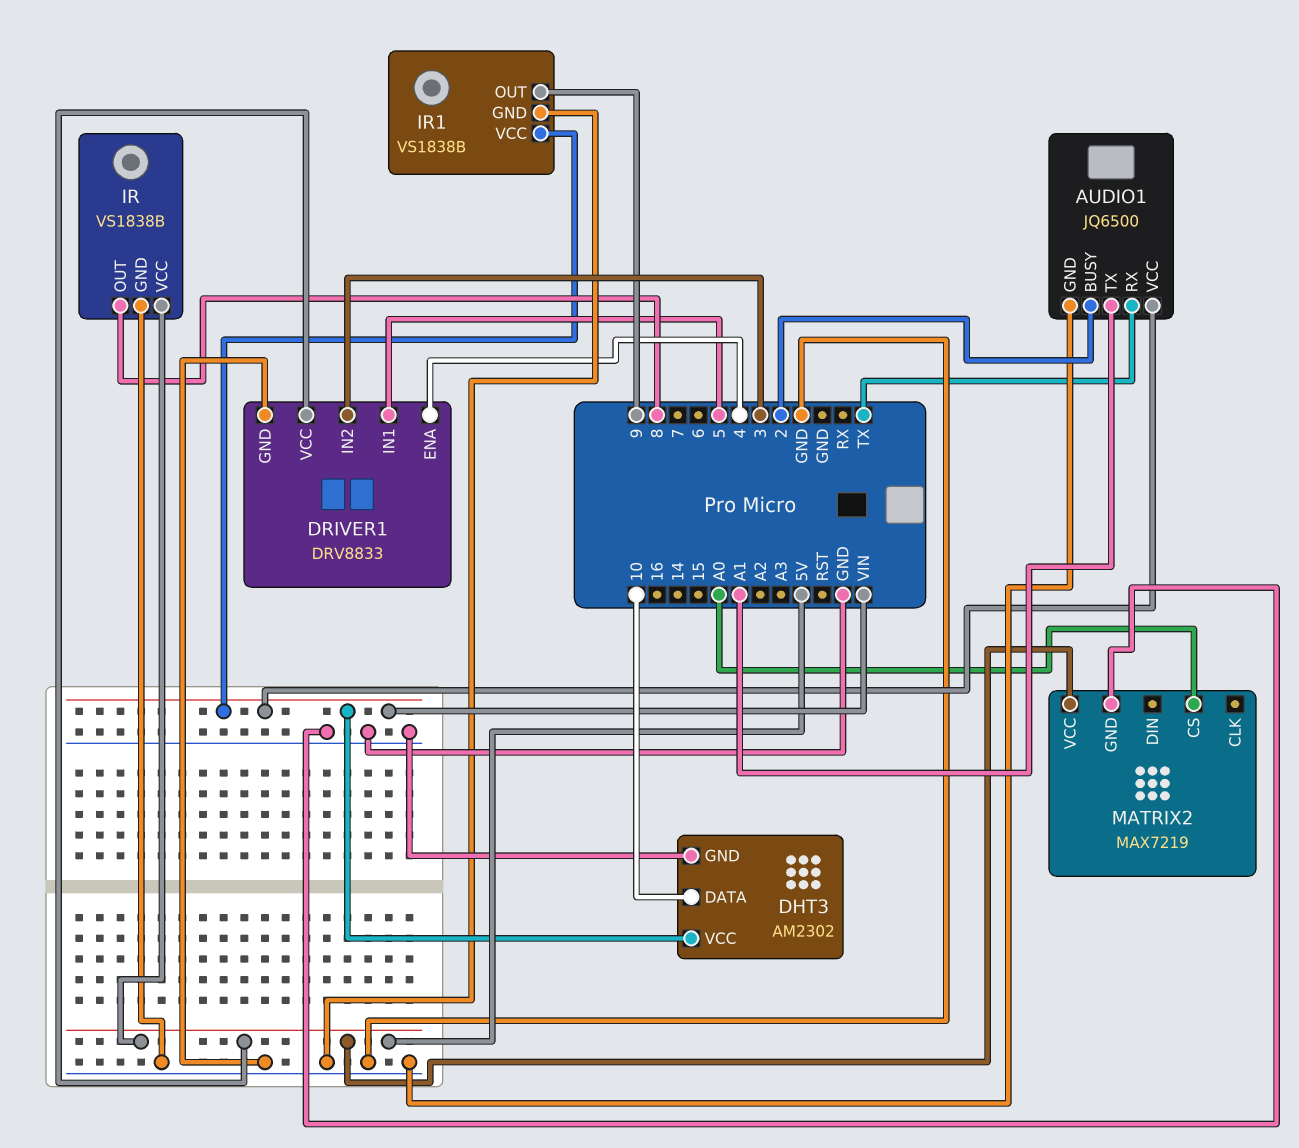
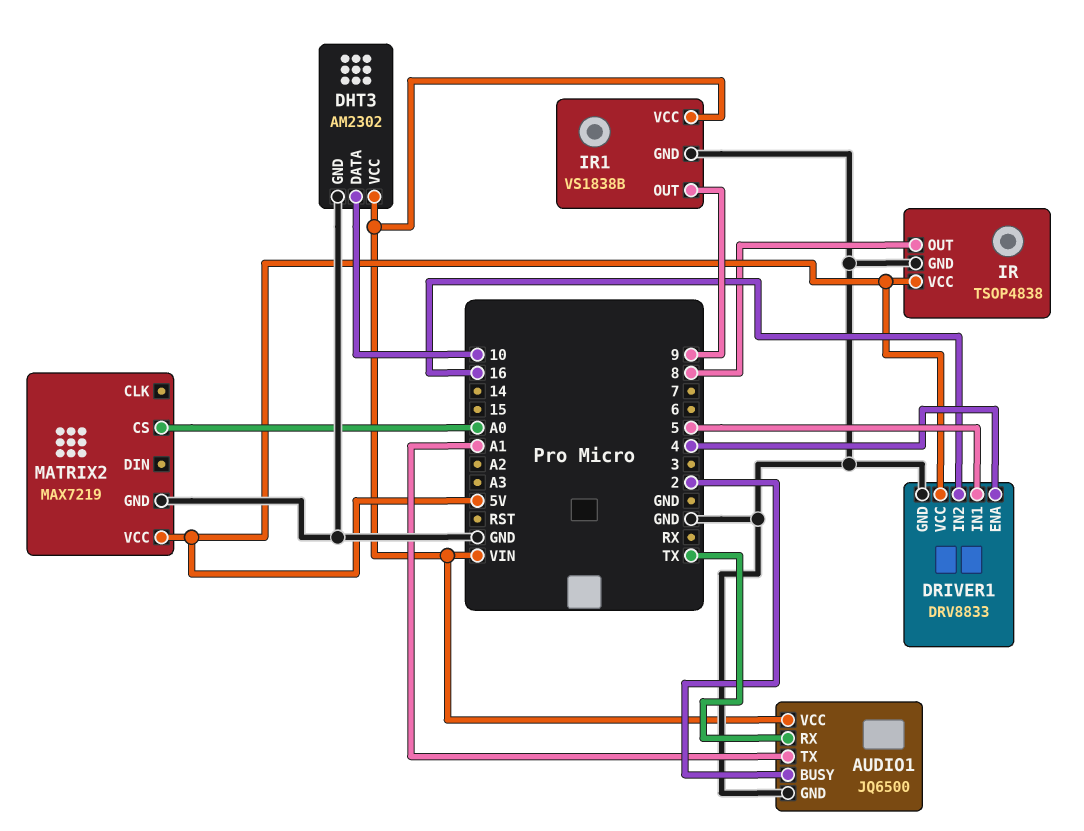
DRIVER1 pin IN2: 3 -> 16
IR: VS1838B -> TSOP4838

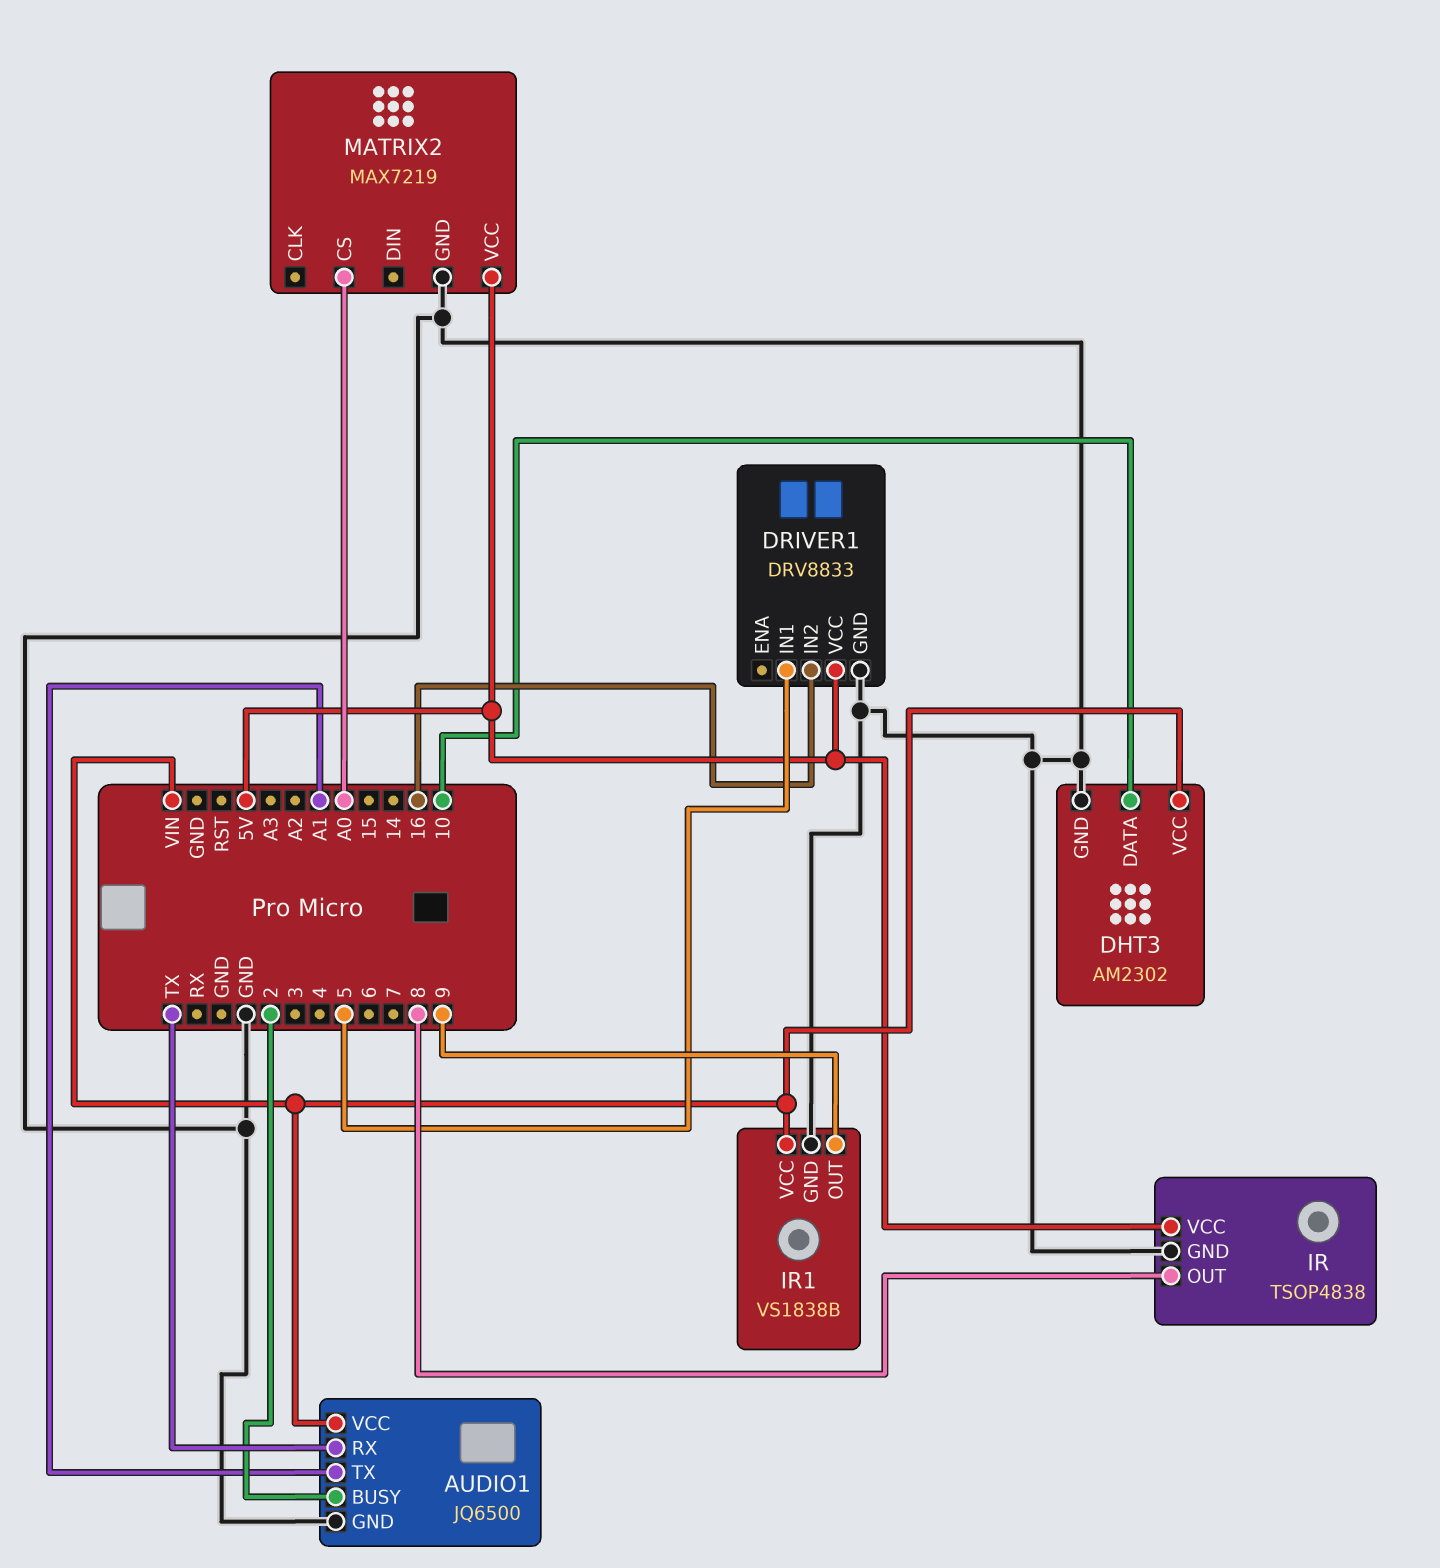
DRIVER1 pin ENA: 4 -> none

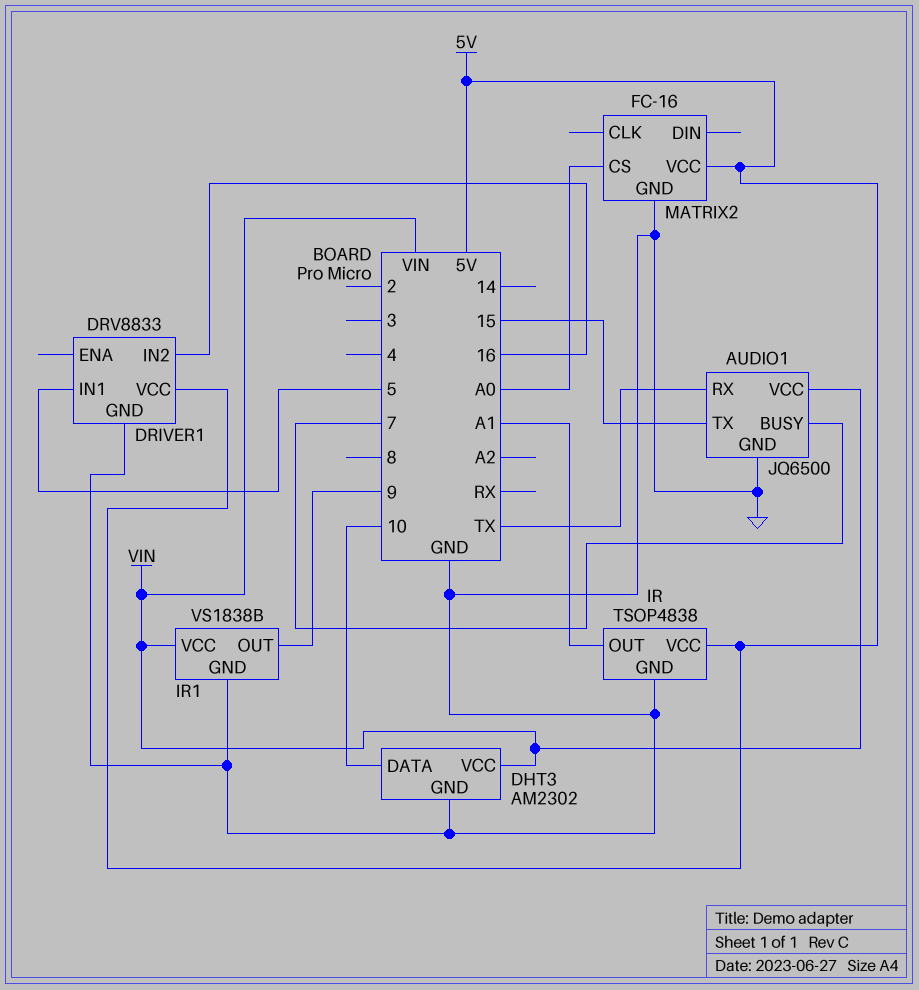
AUDIO1 pin BUSY: 2 -> 7
AUDIO1 pin TX: A1 -> 15
IR pin OUT: 8 -> A1
MATRIX2: MAX7219 -> FC-16

